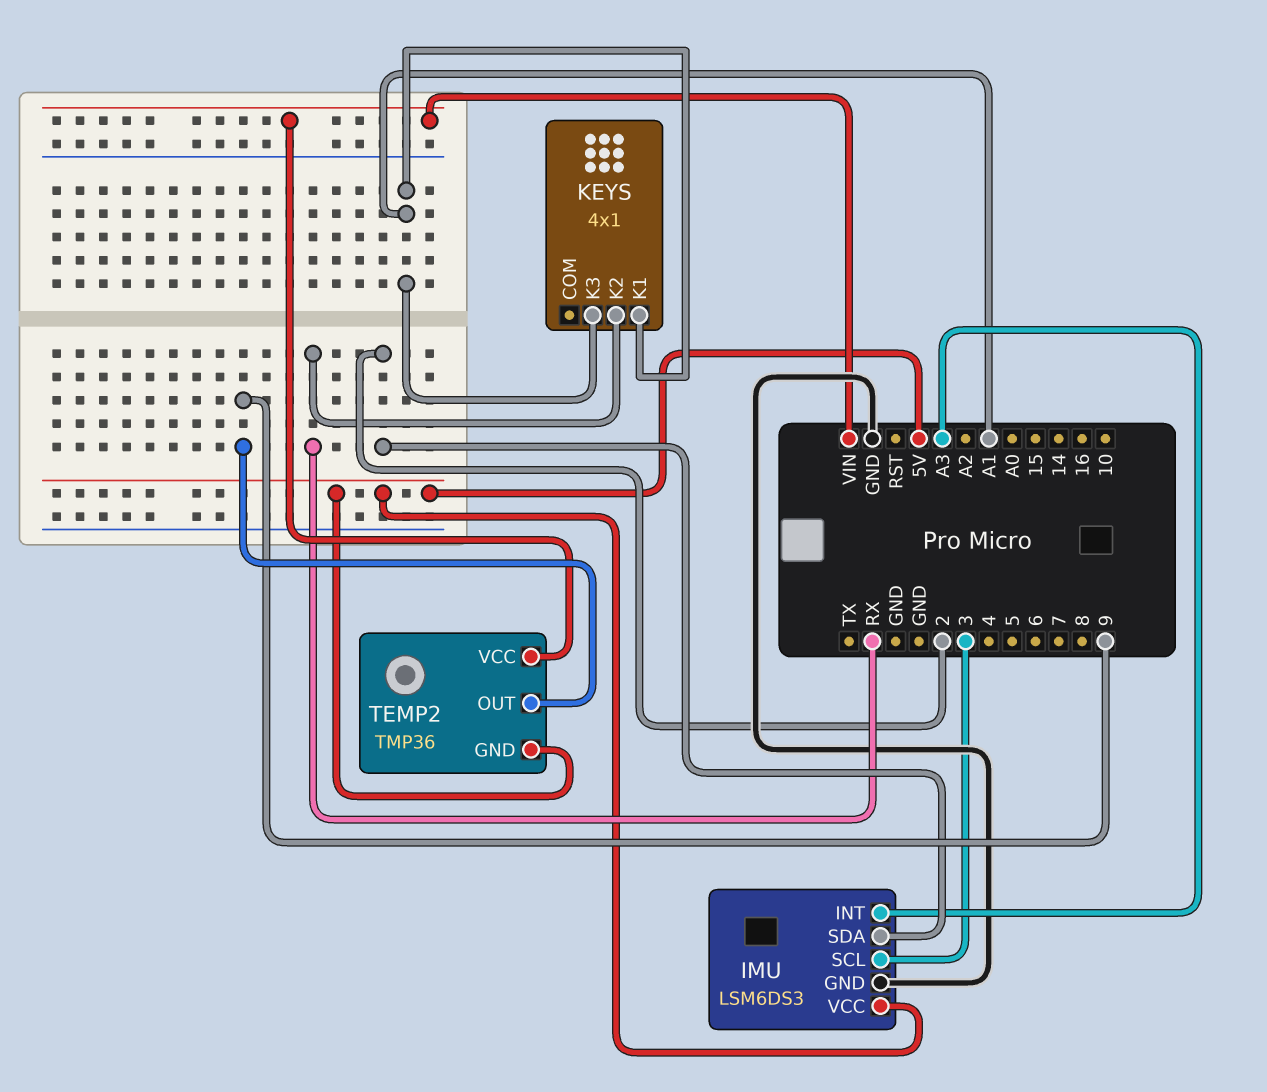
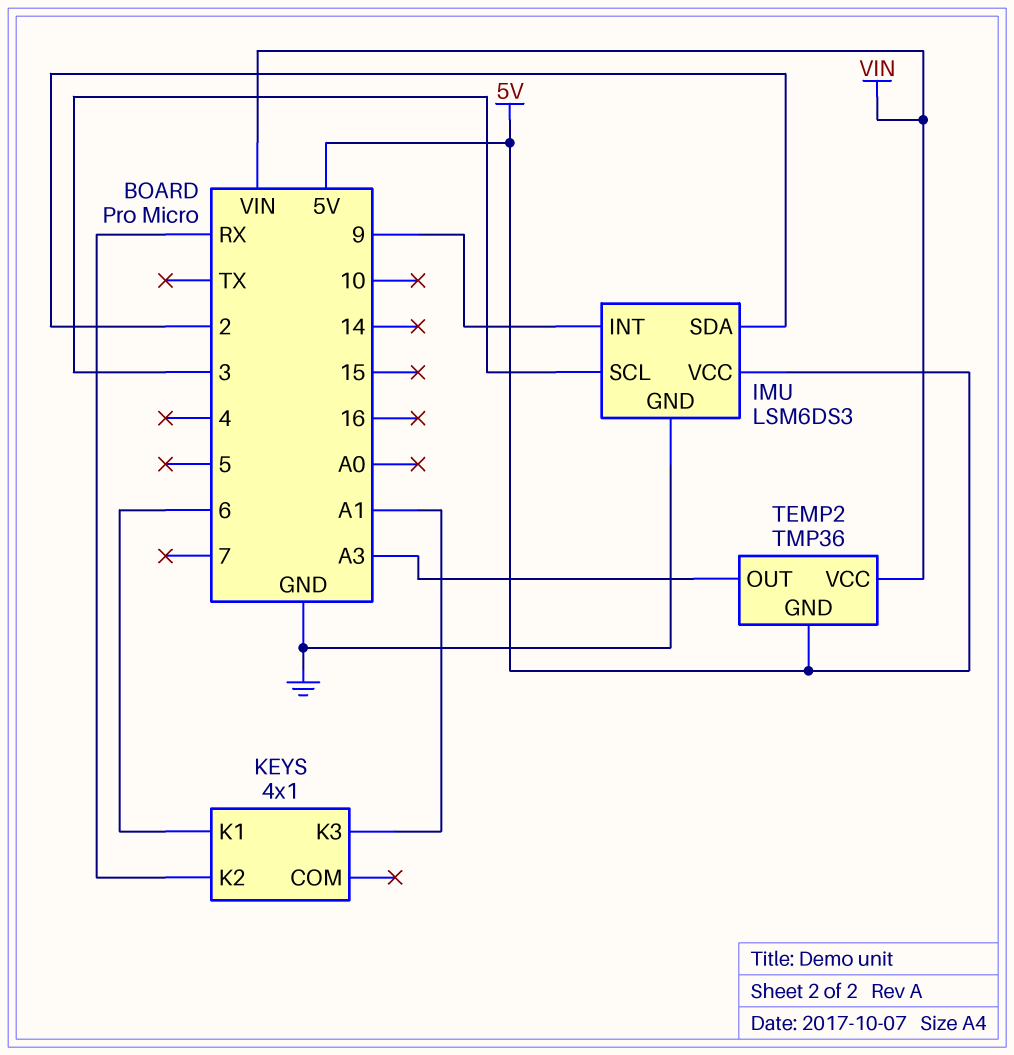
IMU pin INT: A3 -> 9
KEYS pin K1: A1 -> 6
TEMP2 pin OUT: 9 -> A3

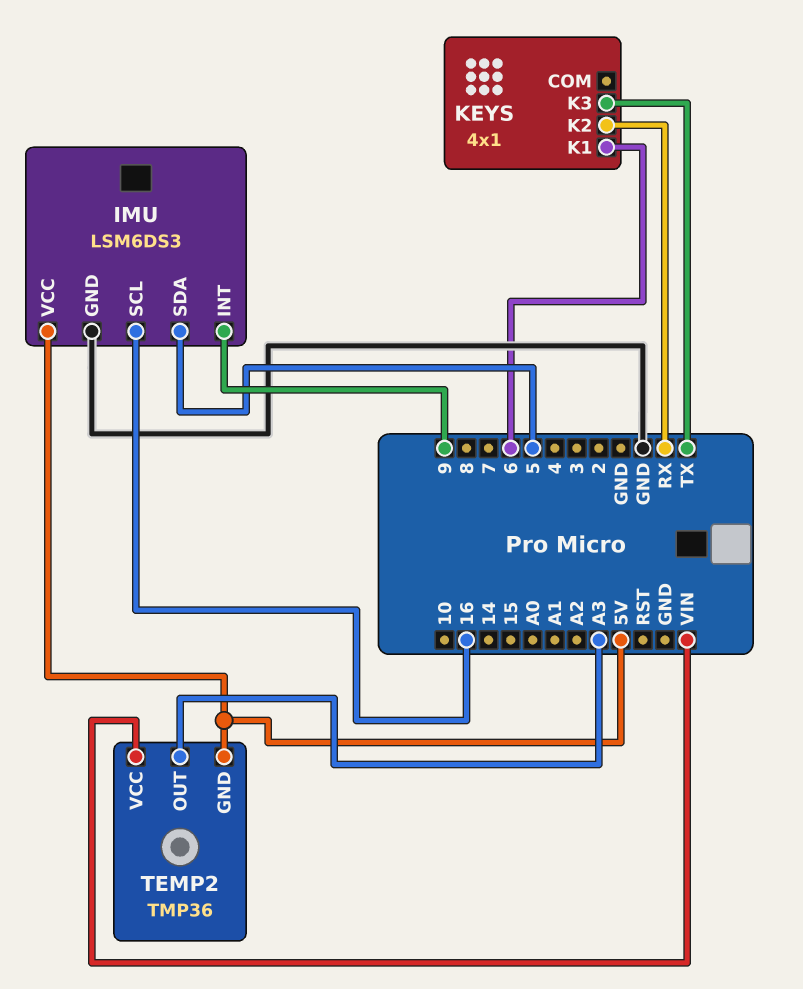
IMU pin SCL: 3 -> 16
IMU pin SDA: 2 -> 5
KEYS pin K3: A1 -> TX

